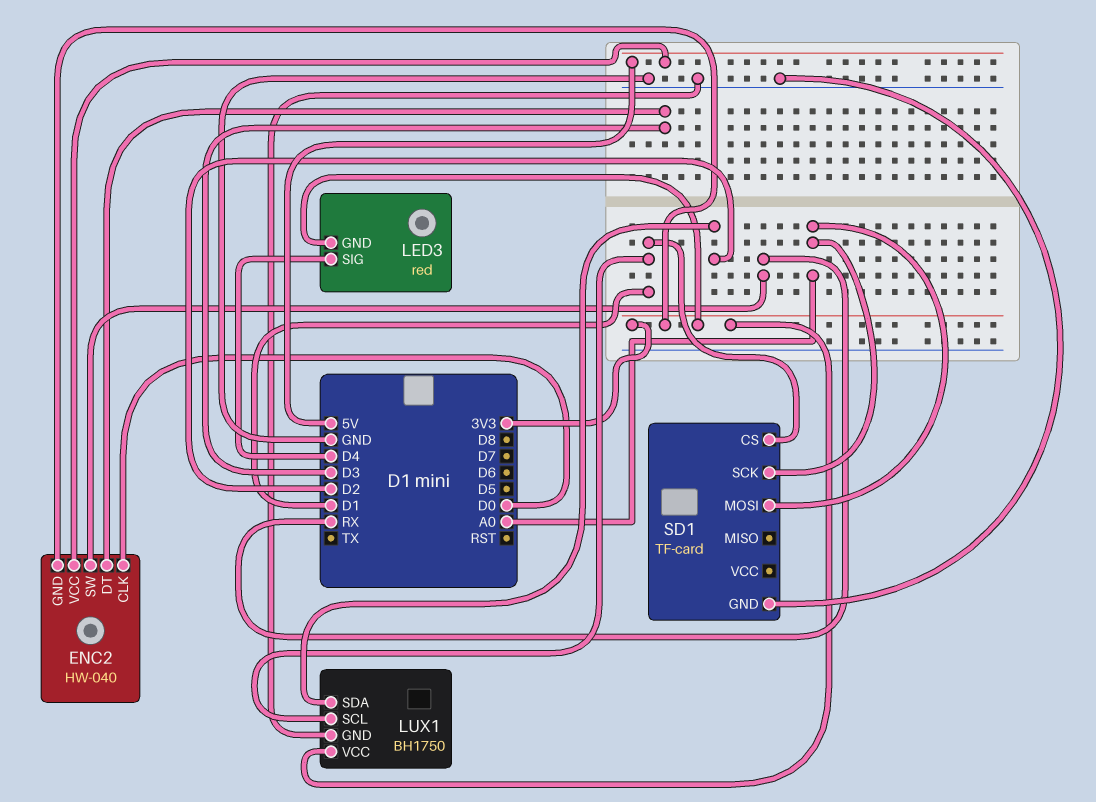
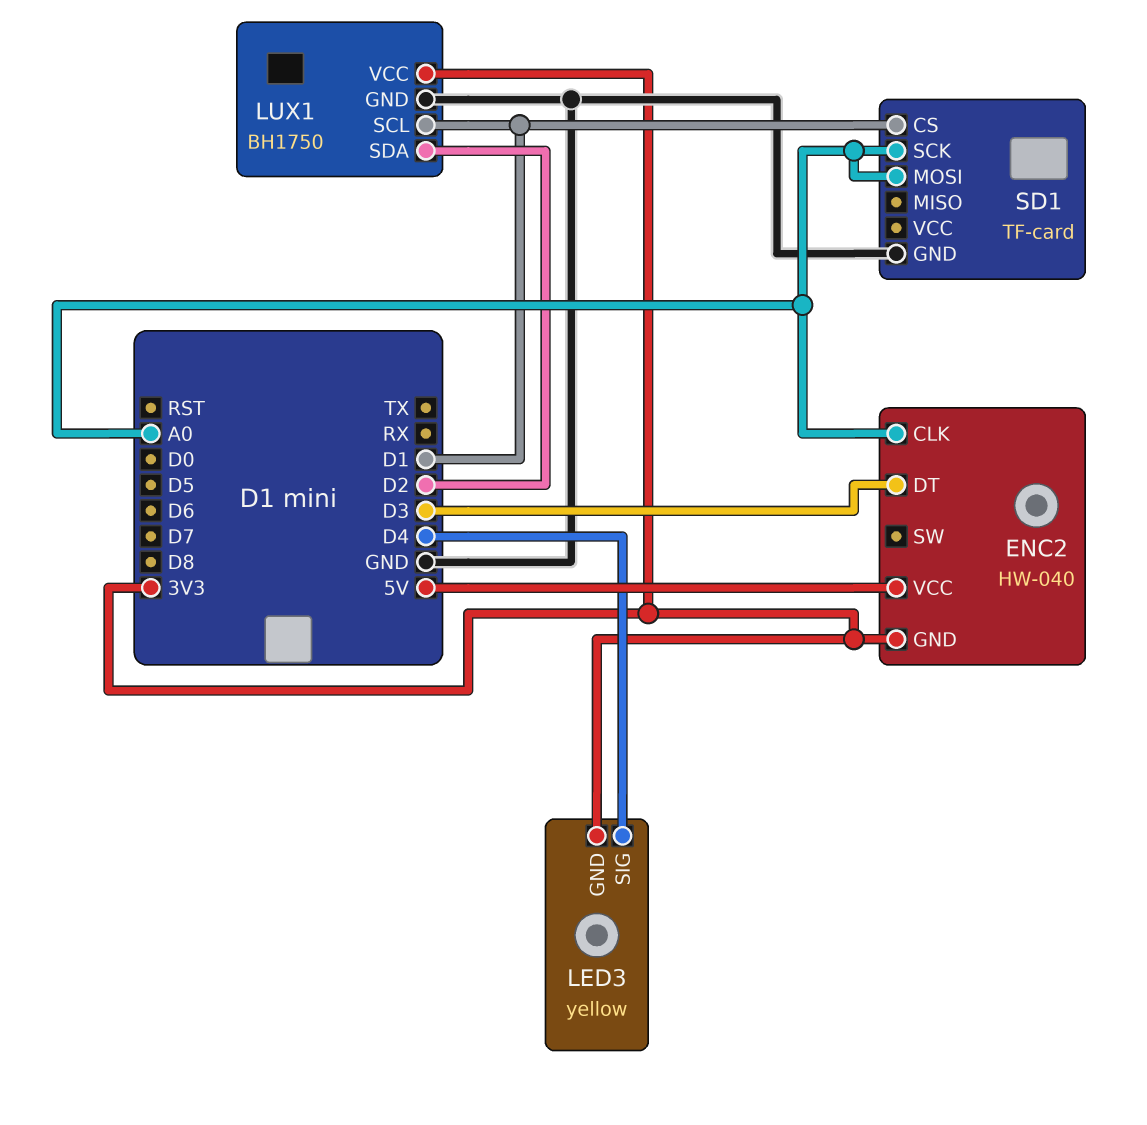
ENC2 pin CLK: D0 -> A0
ENC2 pin SW: RX -> none
LED3: red -> yellow

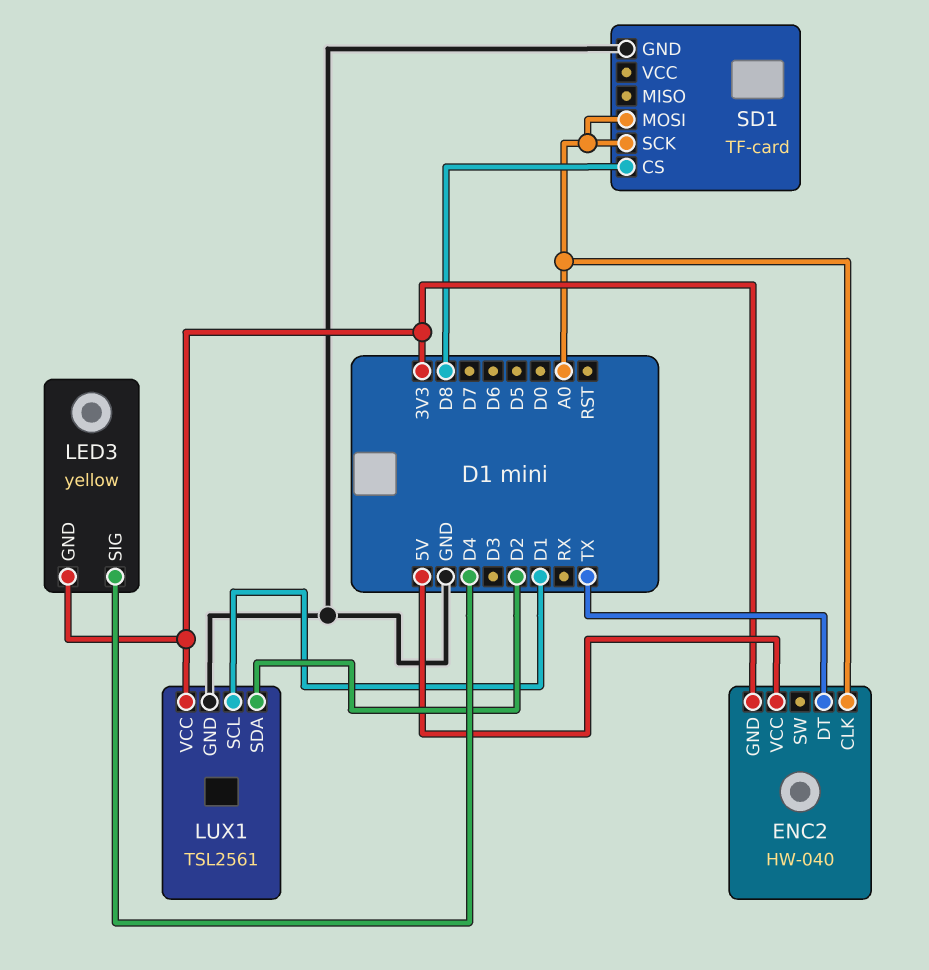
ENC2 pin DT: D3 -> TX
LUX1: BH1750 -> TSL2561
SD1 pin CS: D1 -> D8

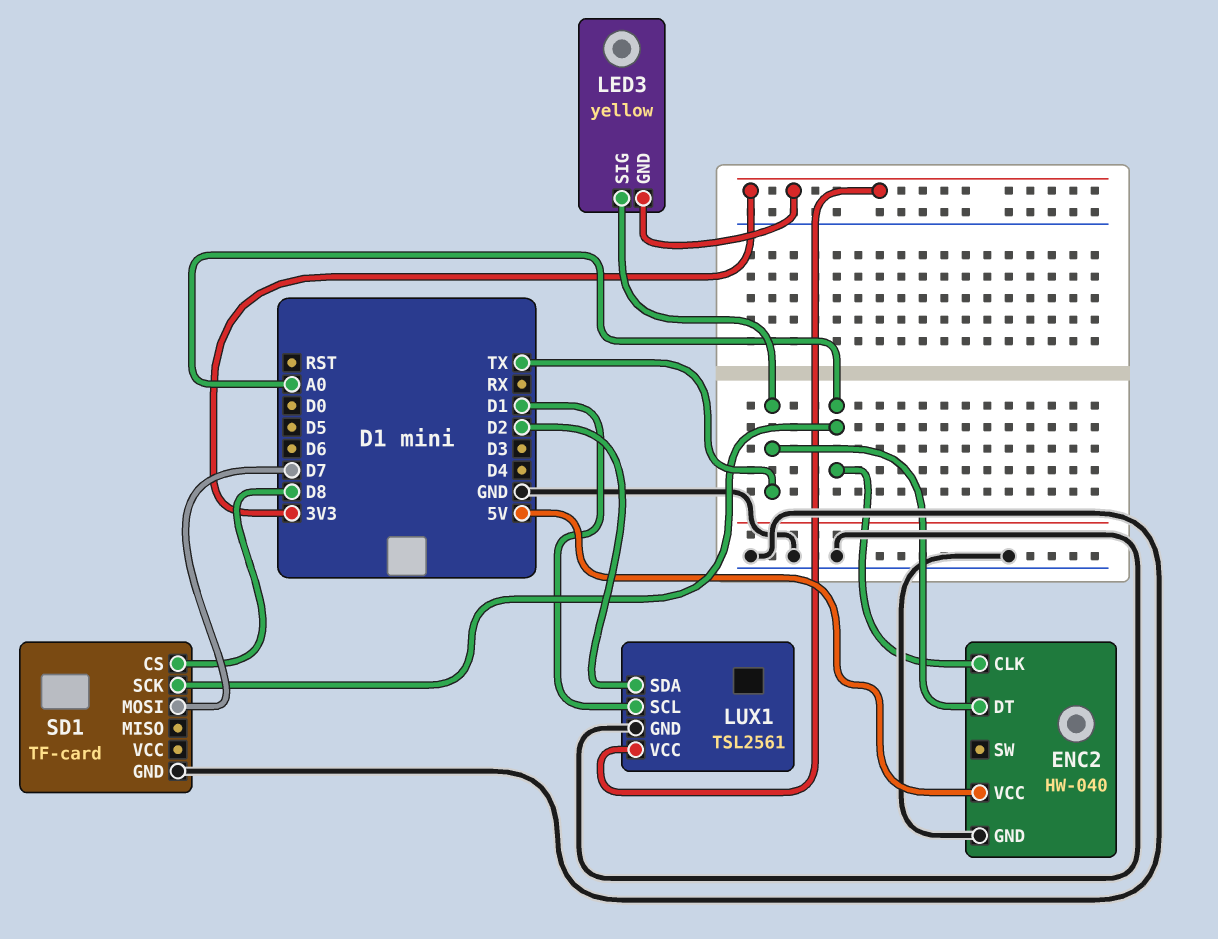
ENC2 pin GND: 3V3 -> GND
LED3 pin SIG: D4 -> TX
SD1 pin MOSI: A0 -> D7

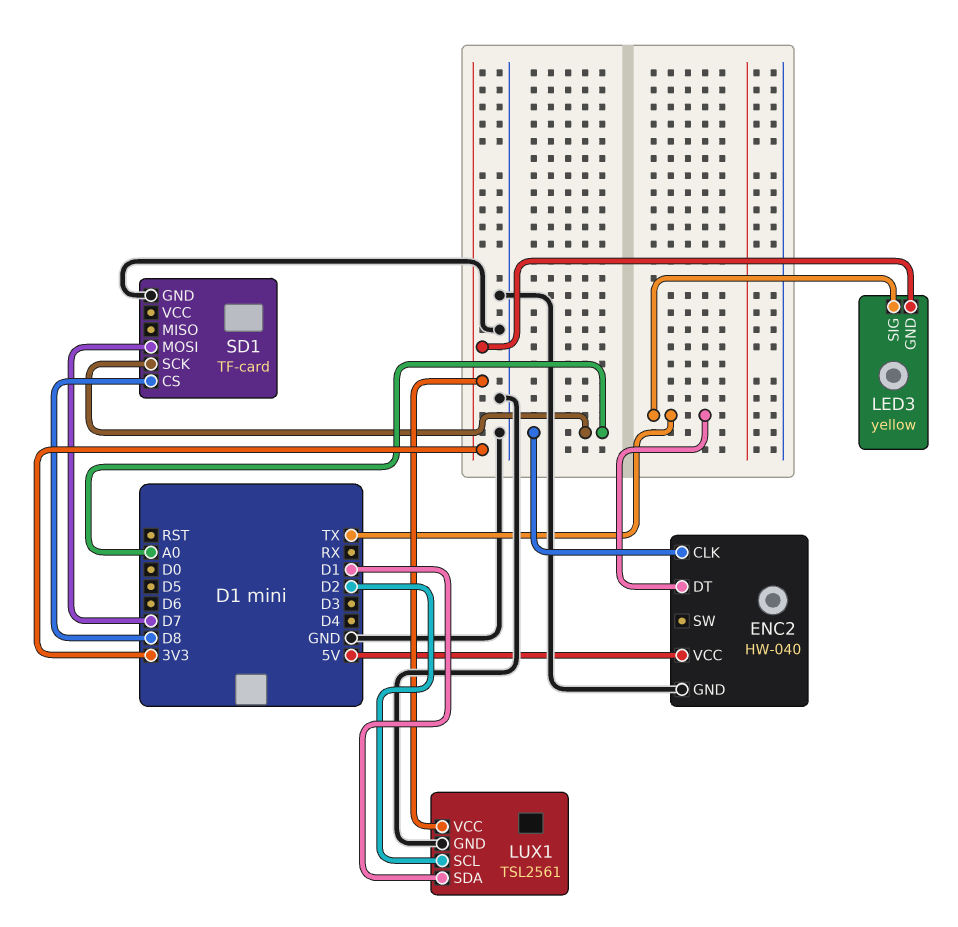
LUX1 pin SCL: D1 -> D2
LUX1 pin SDA: D2 -> D1

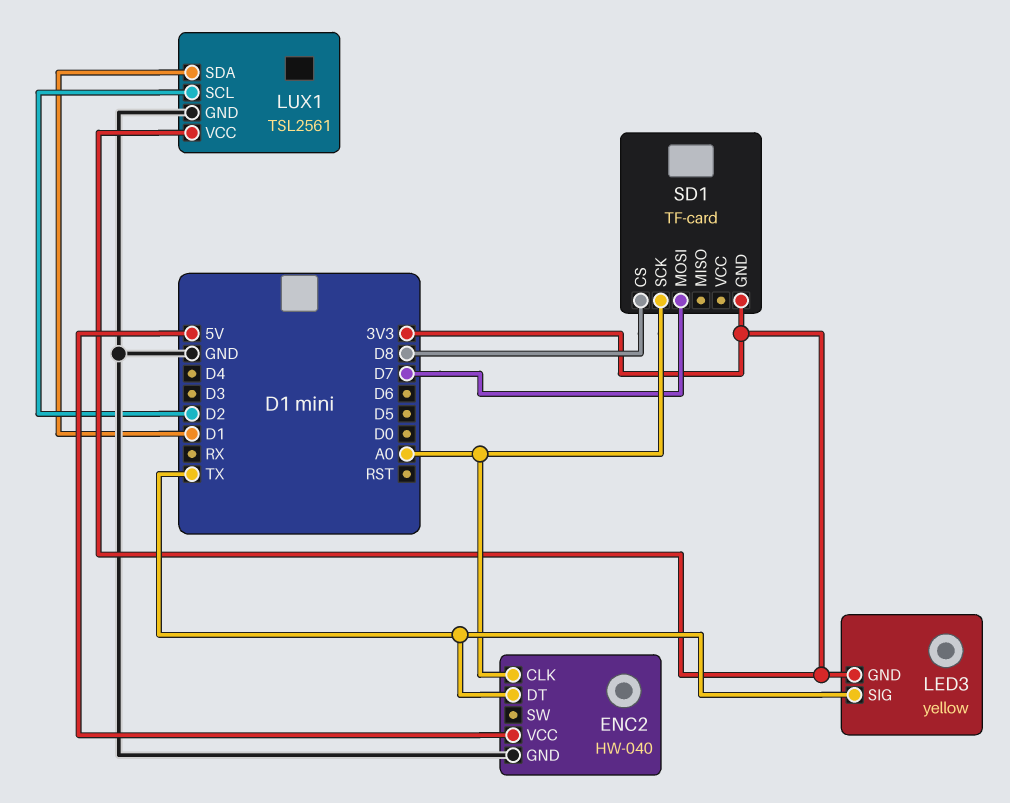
SD1 pin GND: GND -> 3V3

